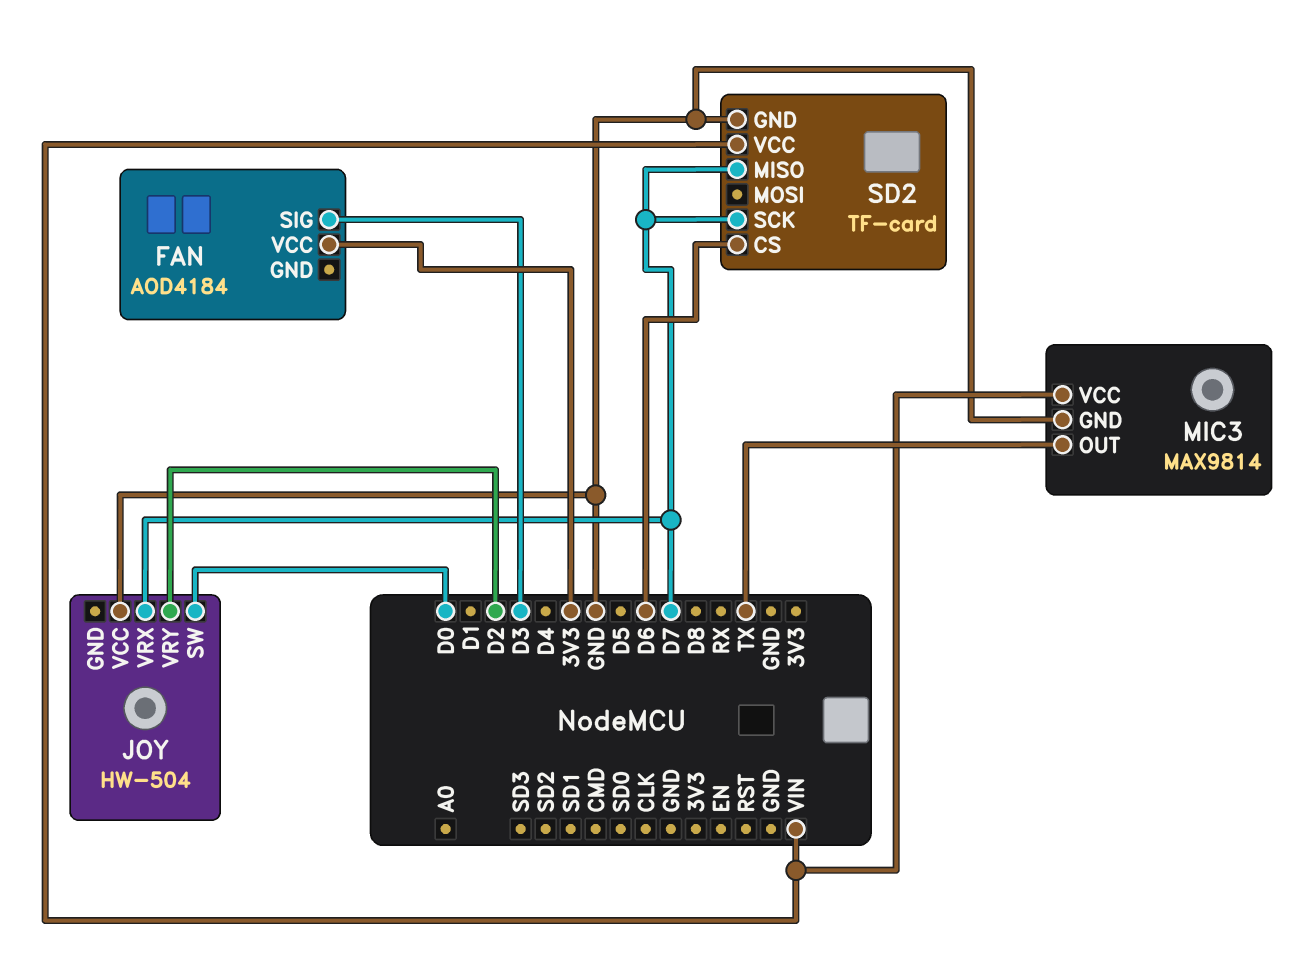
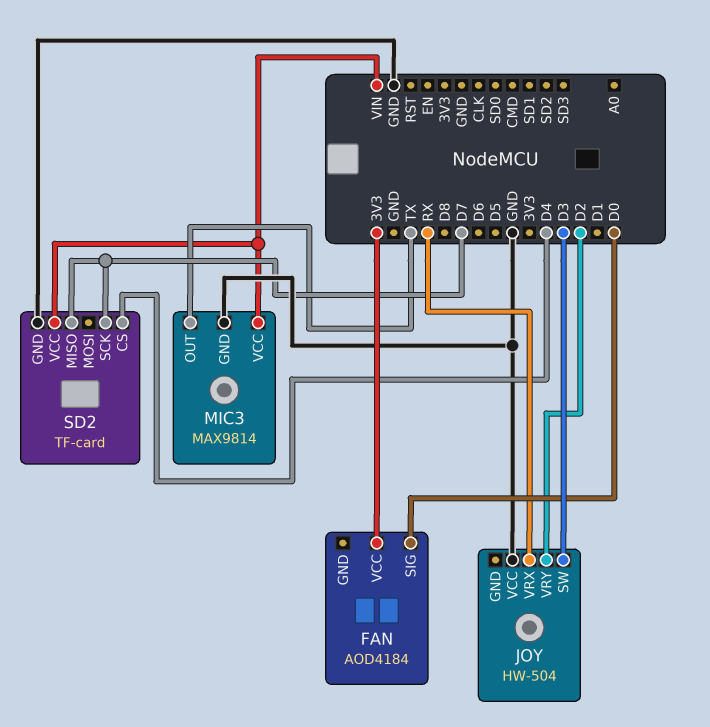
FAN pin SIG: D3 -> D0
JOY pin SW: D0 -> D3
JOY pin VRX: D7 -> RX
SD2 pin CS: D6 -> D4

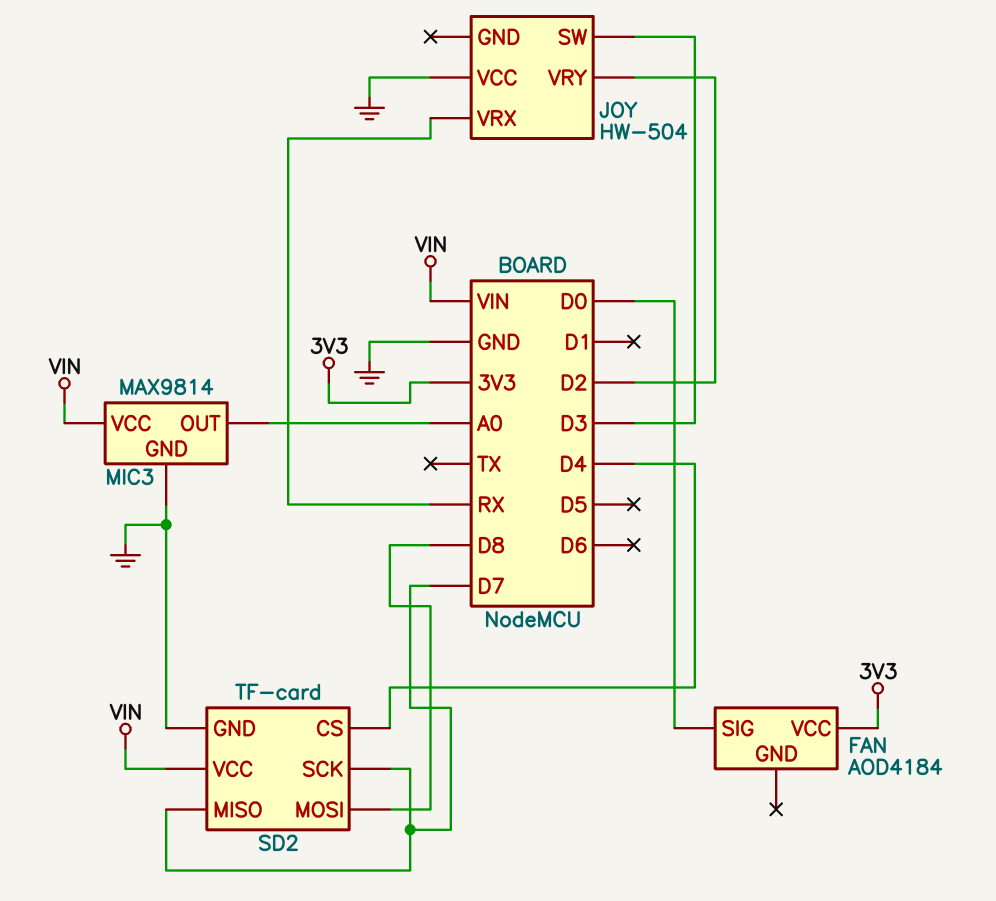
MIC3 pin OUT: TX -> A0
SD2 pin MOSI: none -> D8

